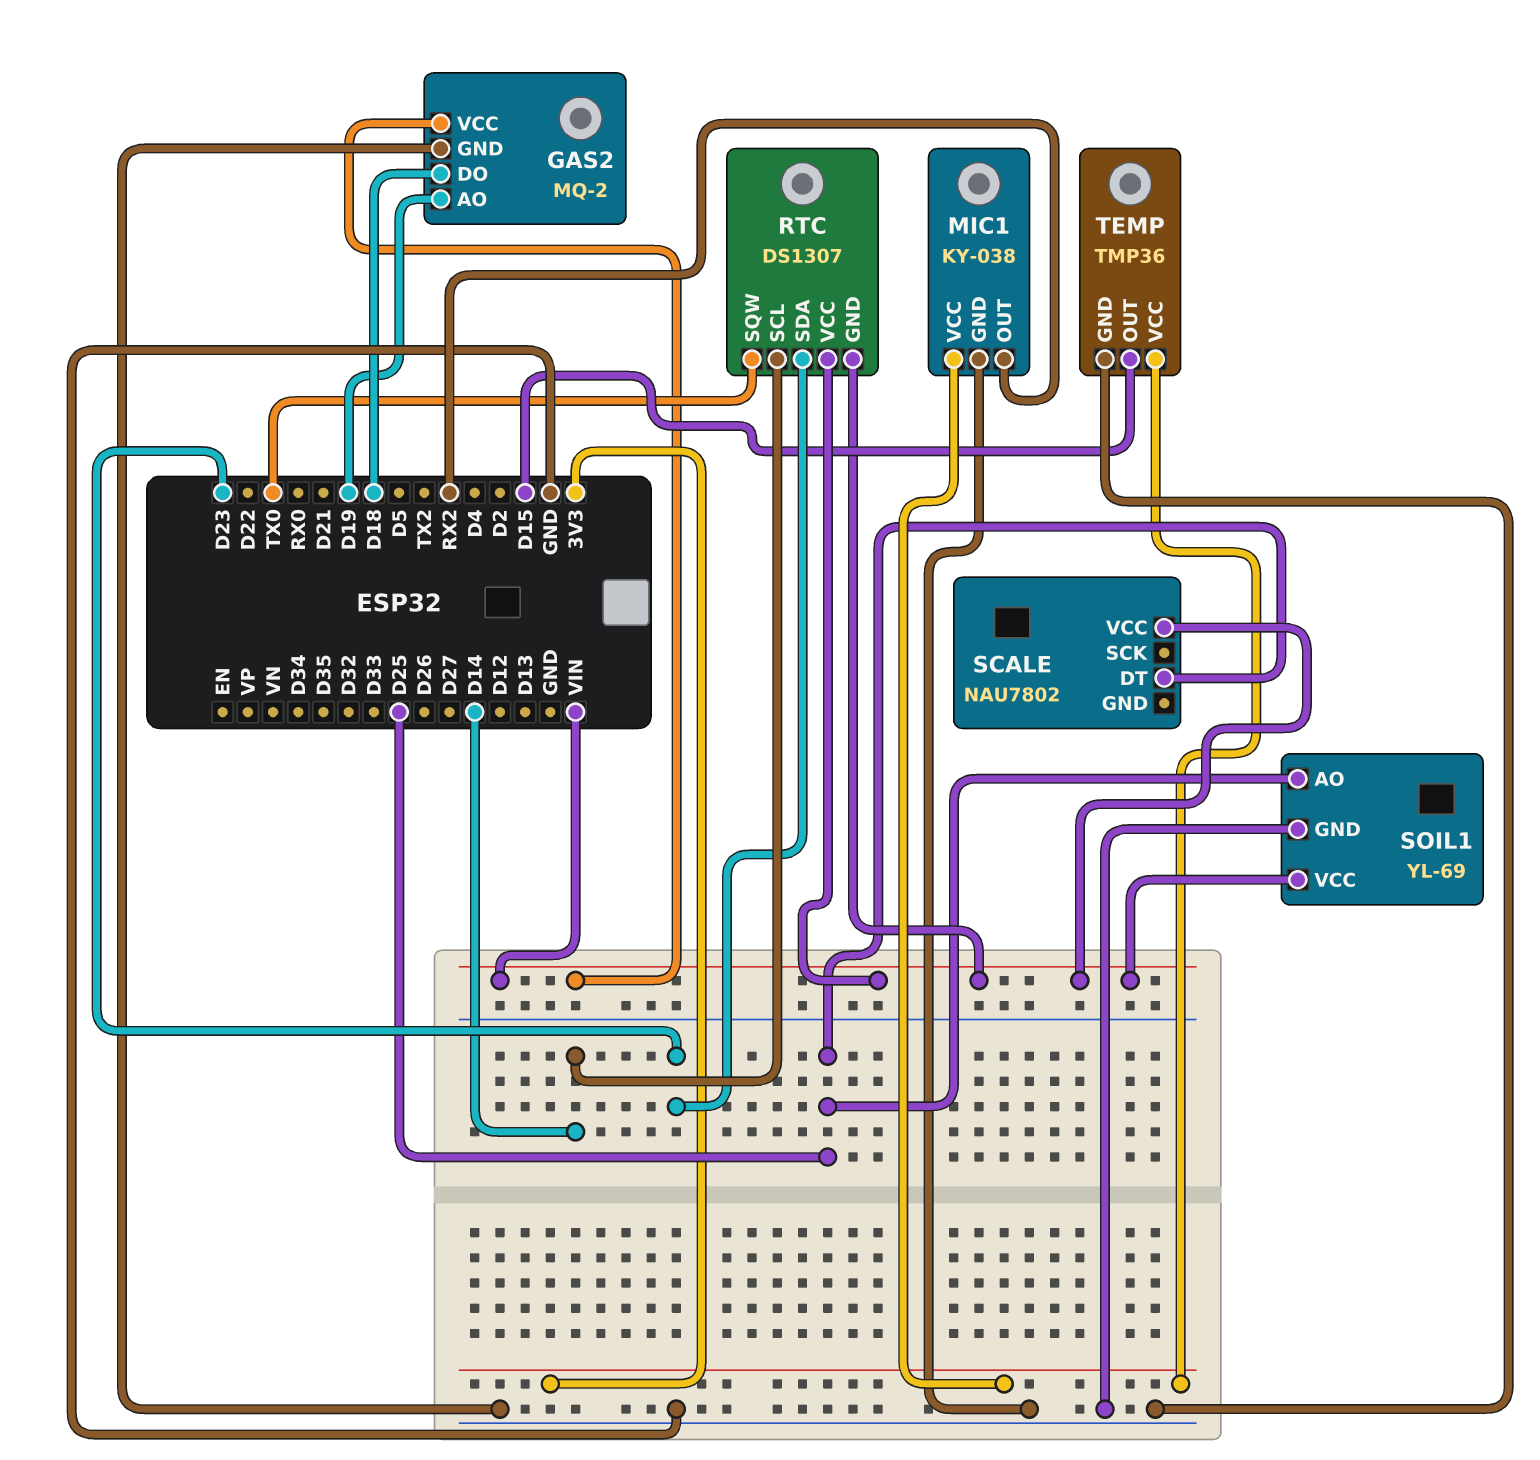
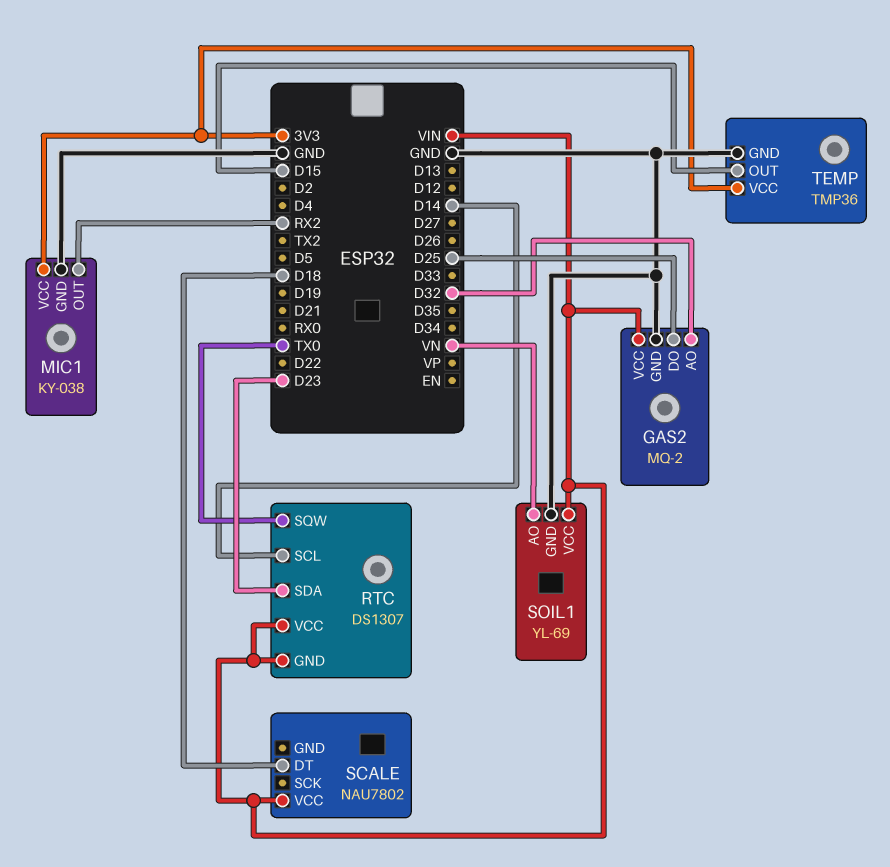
GAS2 pin AO: D19 -> D32
GAS2 pin DO: D18 -> D25
SCALE pin DT: D25 -> D18
SOIL1 pin AO: D25 -> VN

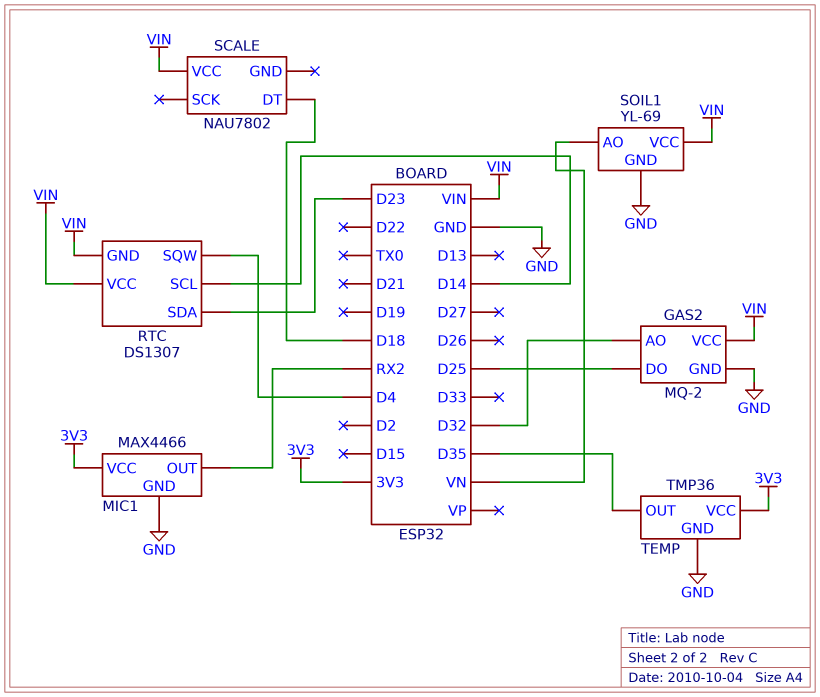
MIC1: KY-038 -> MAX4466
RTC pin SQW: TX0 -> D4
TEMP pin OUT: D15 -> D35

